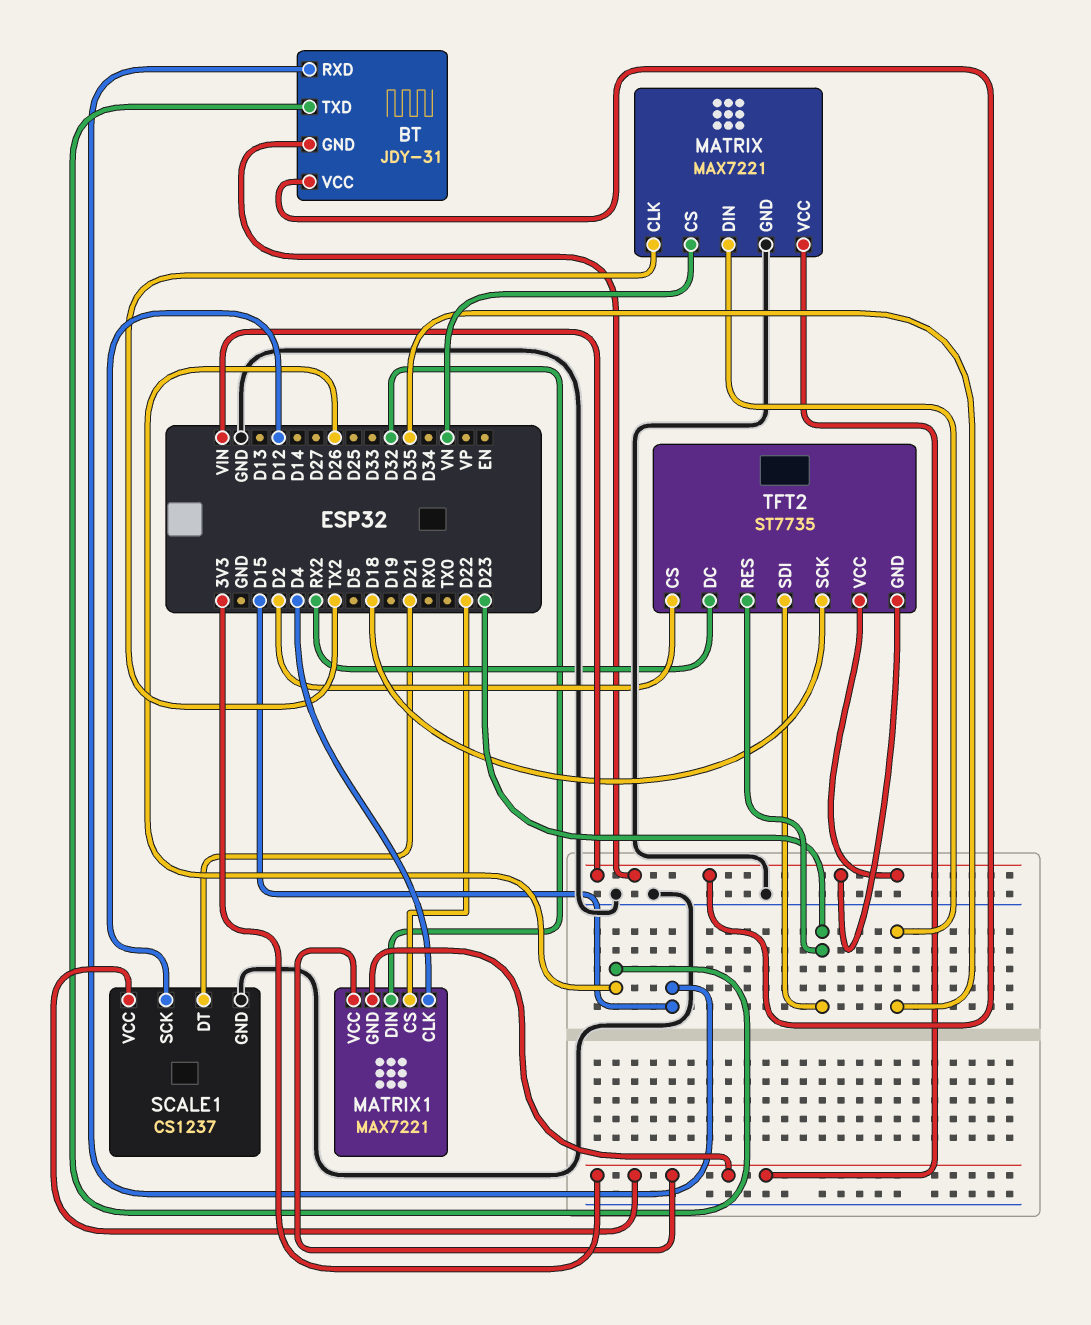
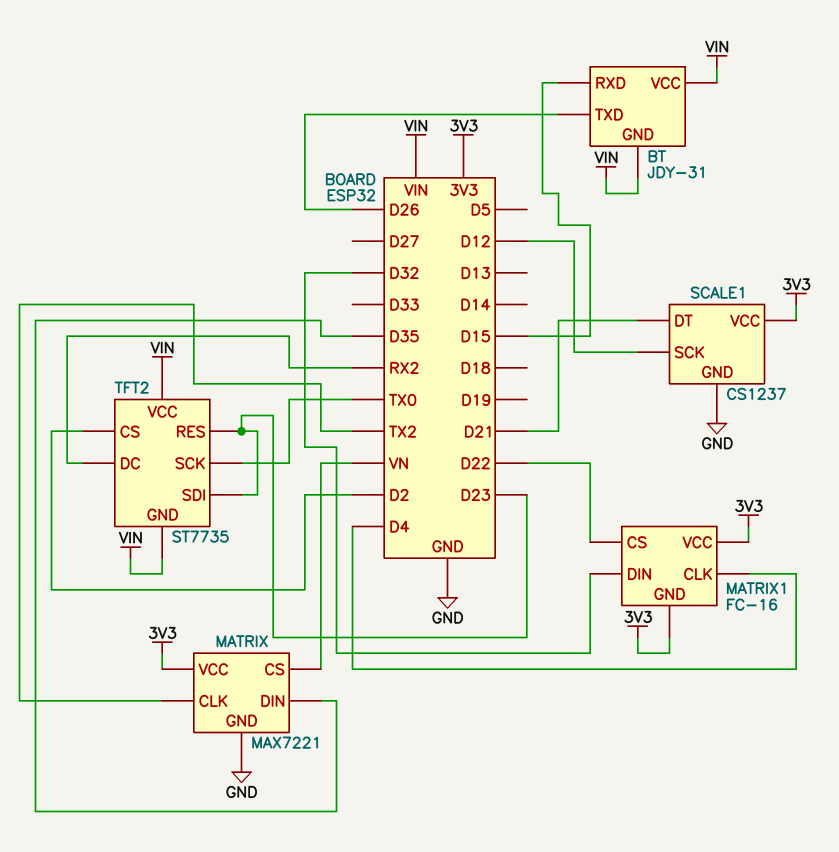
MATRIX1: MAX7221 -> FC-16
TFT2 pin SCK: D18 -> TX0

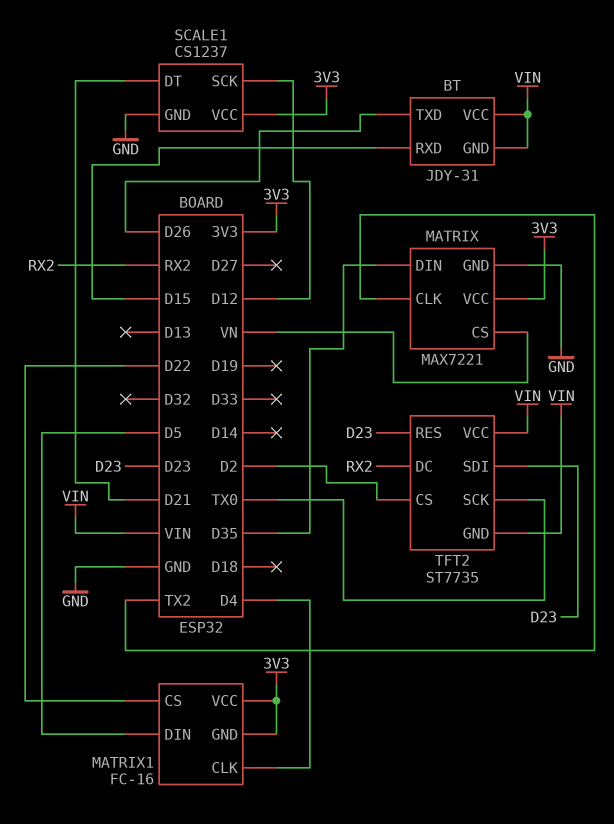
MATRIX1 pin DIN: D32 -> D5

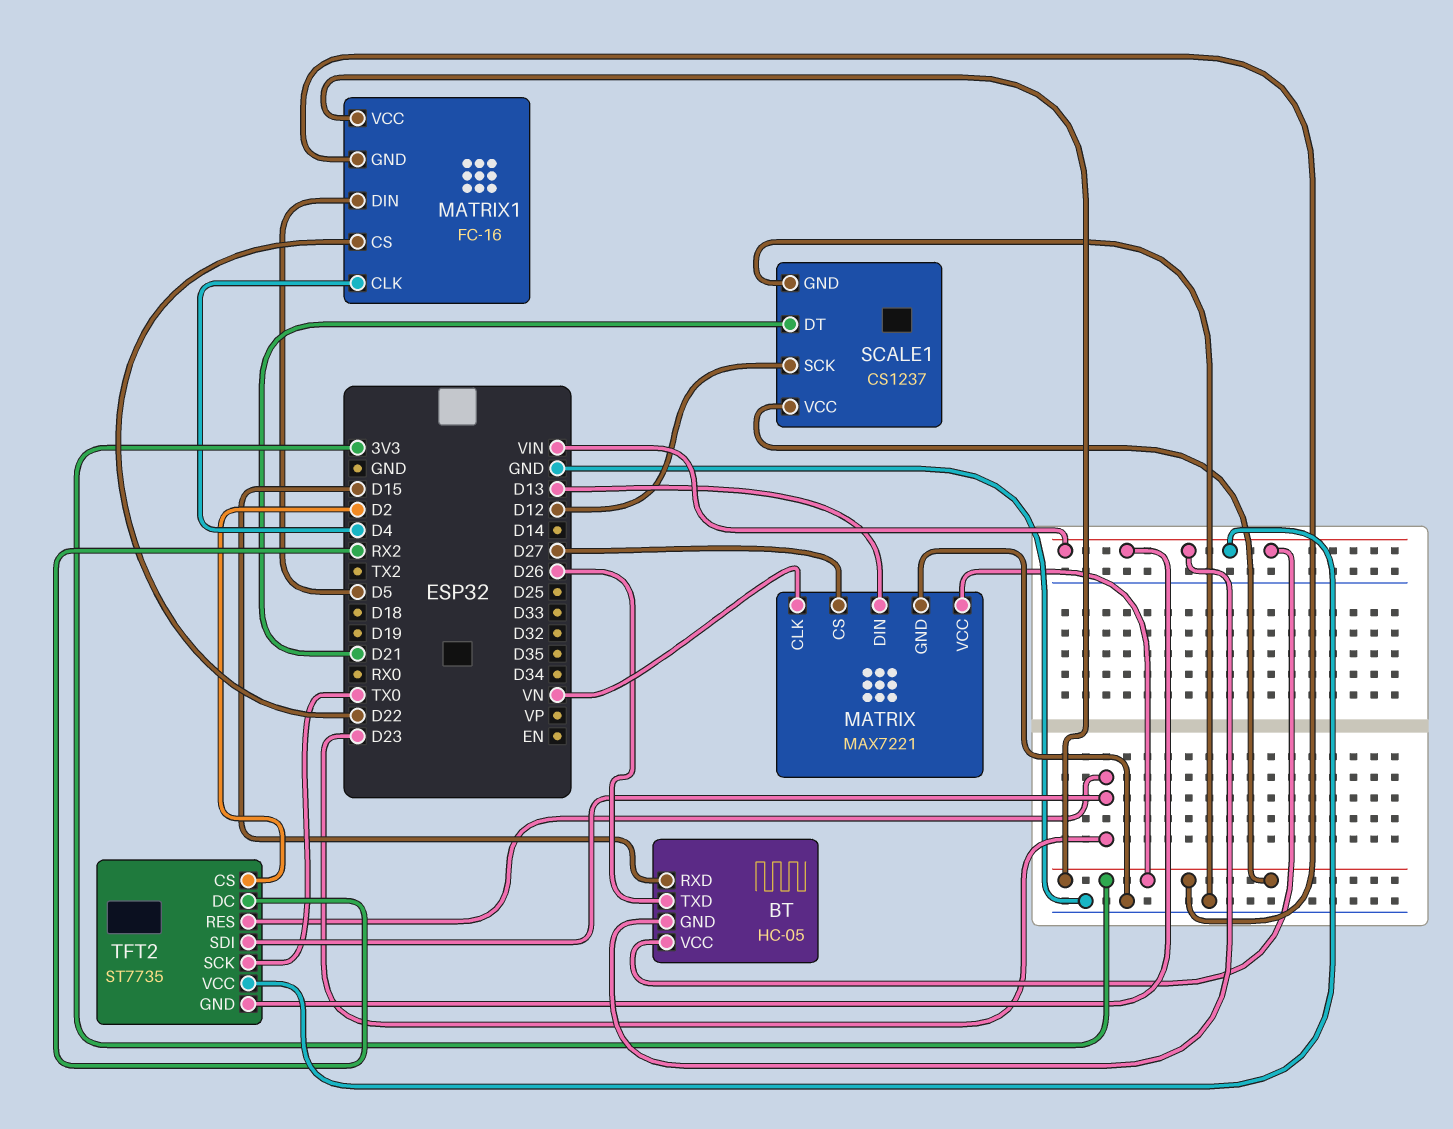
BT: JDY-31 -> HC-05
MATRIX pin CLK: TX2 -> VN
MATRIX pin CS: VN -> D27
MATRIX pin DIN: D35 -> D13

